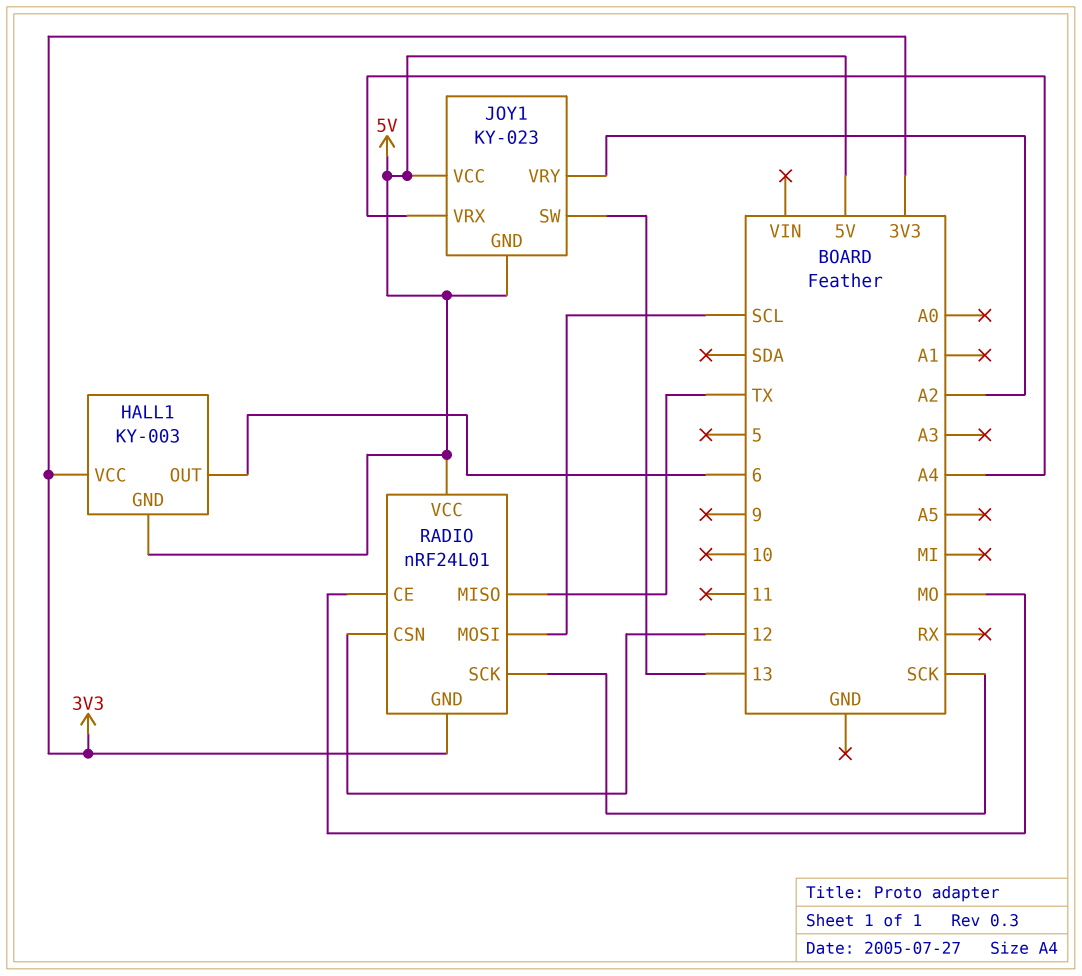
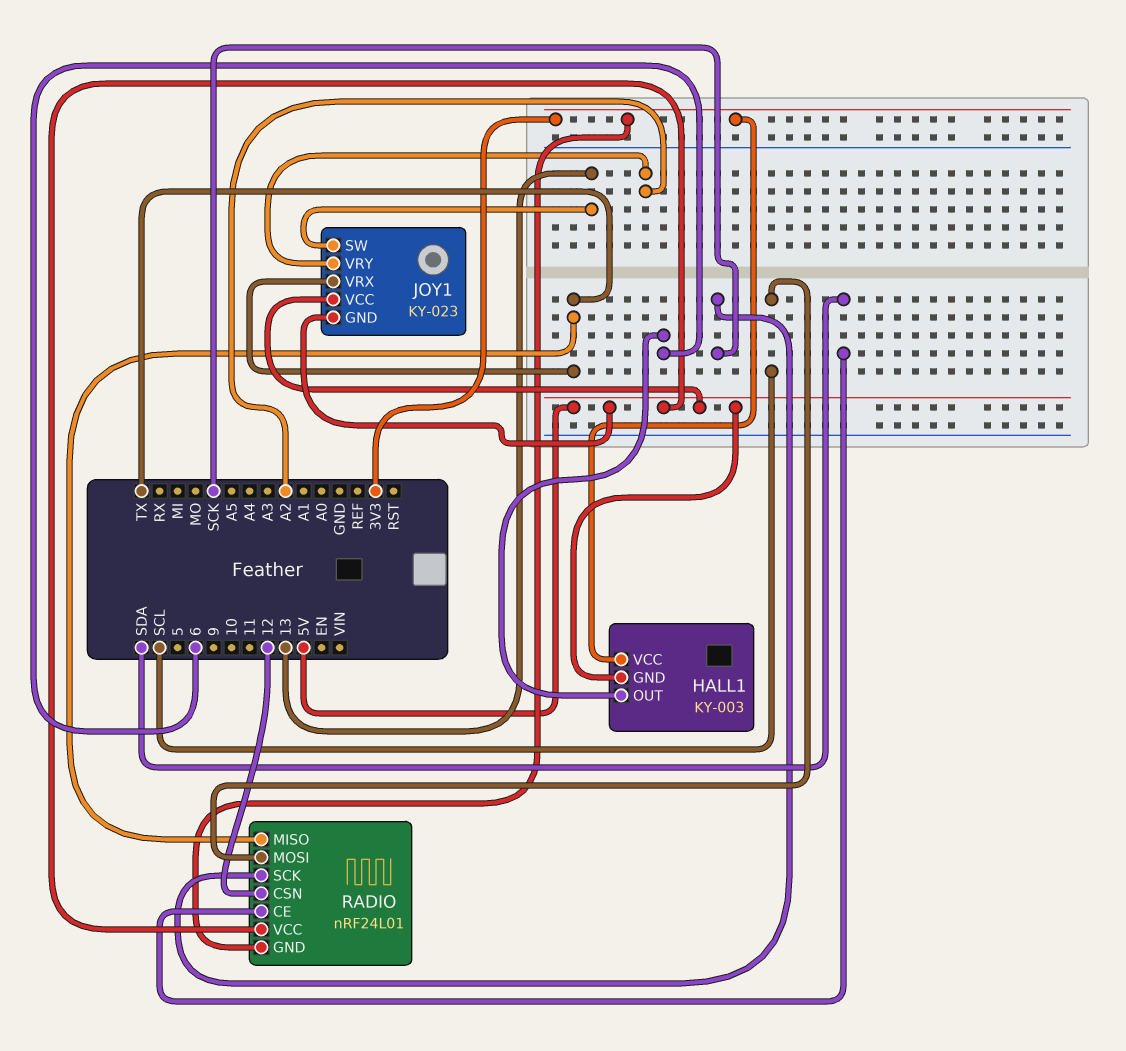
JOY1 pin VRX: A4 -> TX
RADIO pin CE: MO -> SDA

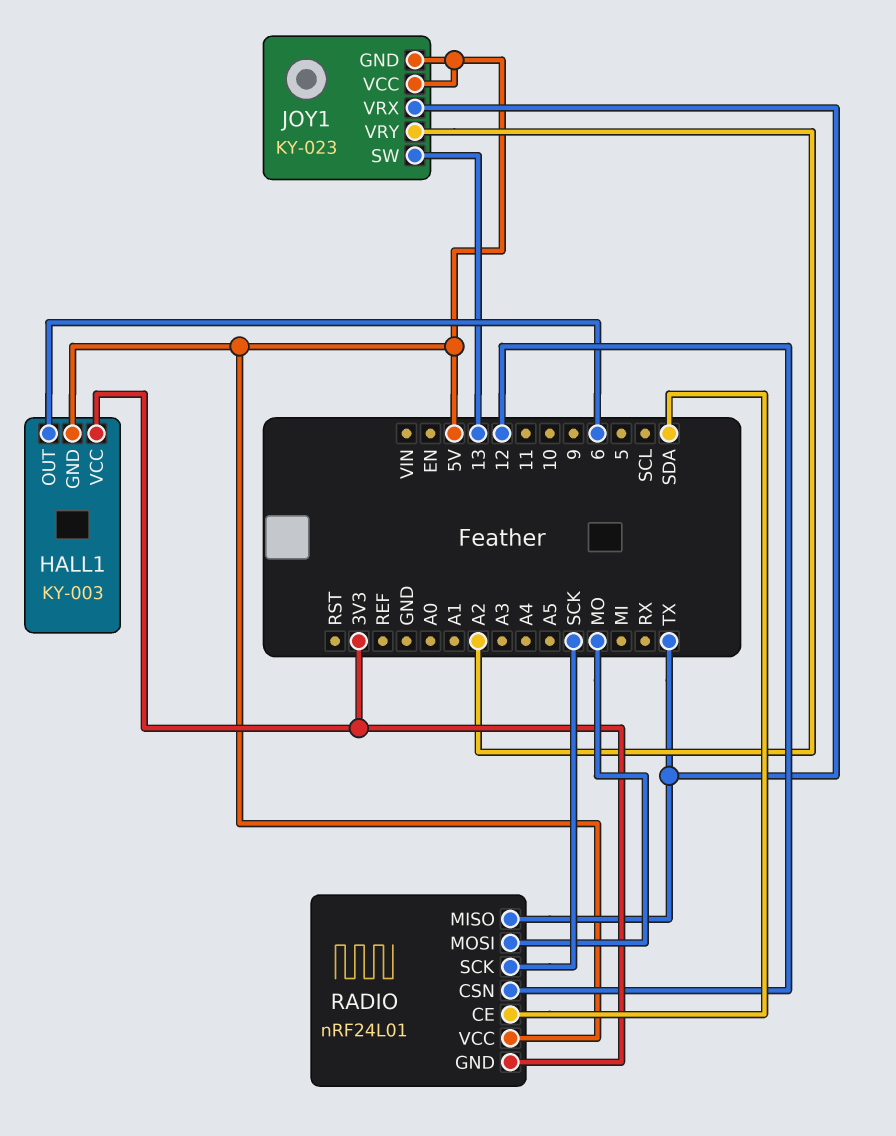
RADIO pin MOSI: SCL -> MO

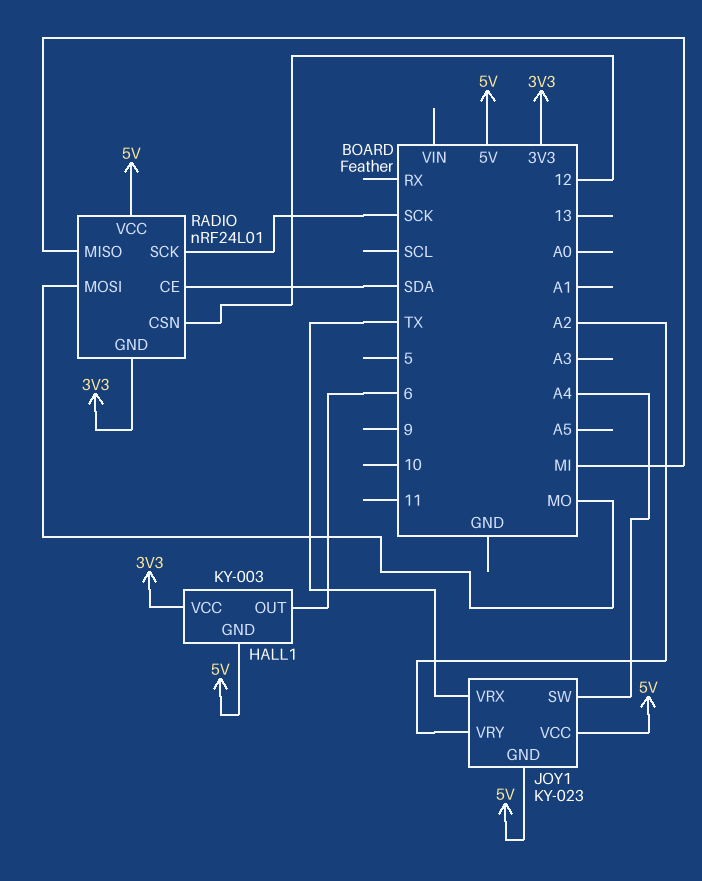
JOY1 pin SW: 13 -> A4
RADIO pin MISO: TX -> MI

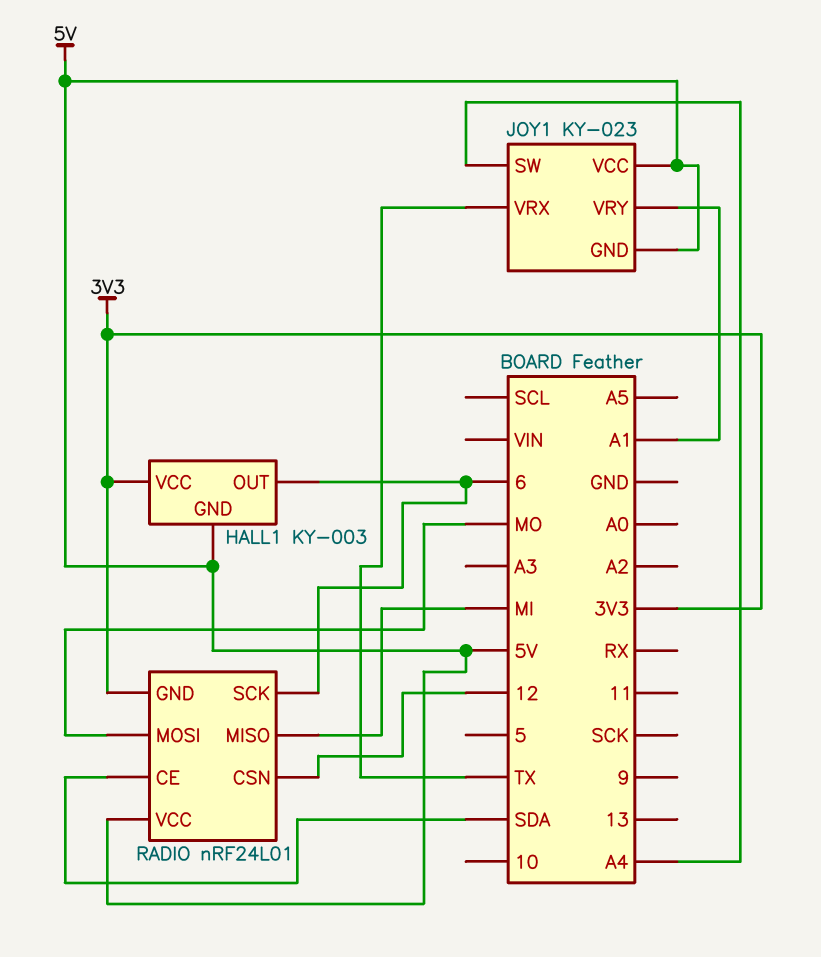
JOY1 pin VRY: A2 -> A1
RADIO pin SCK: SCK -> 6

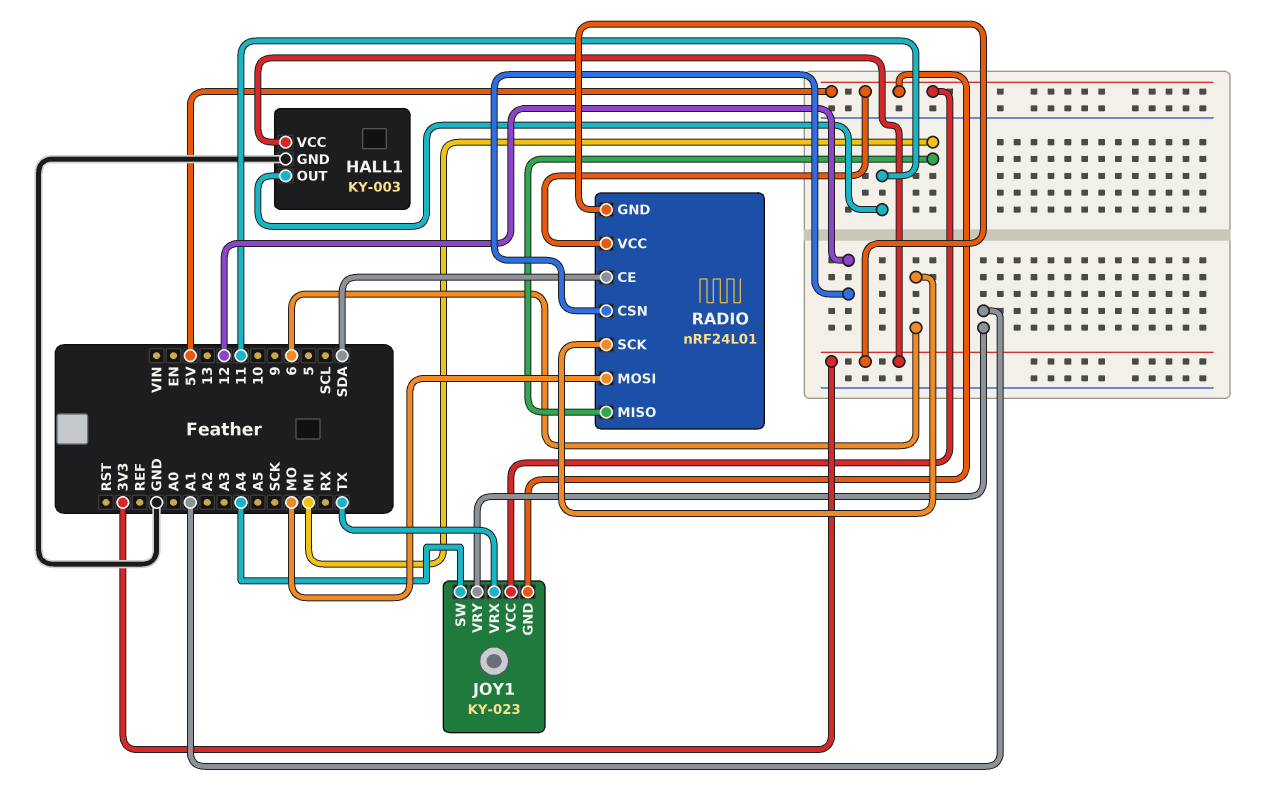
HALL1 pin GND: 5V -> GND
HALL1 pin OUT: 6 -> 11

